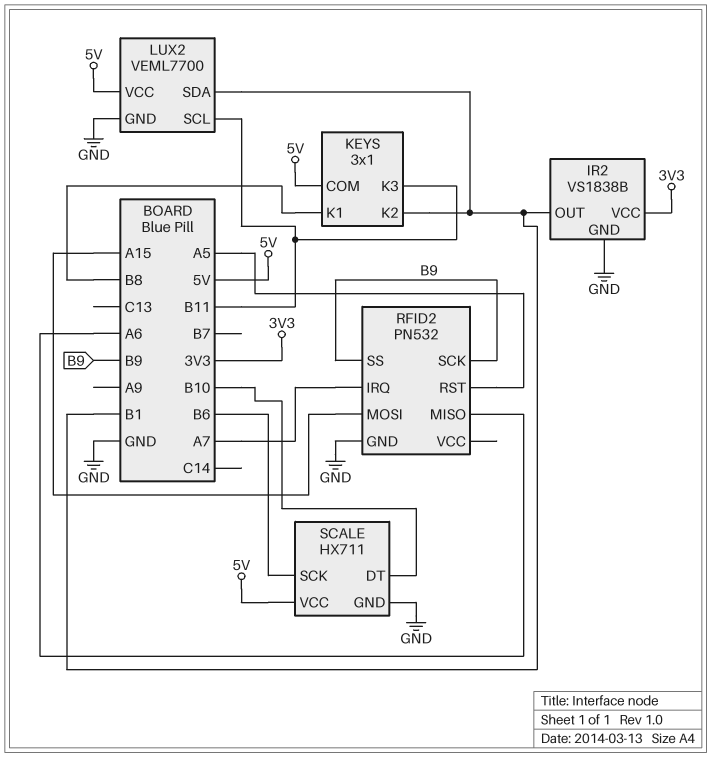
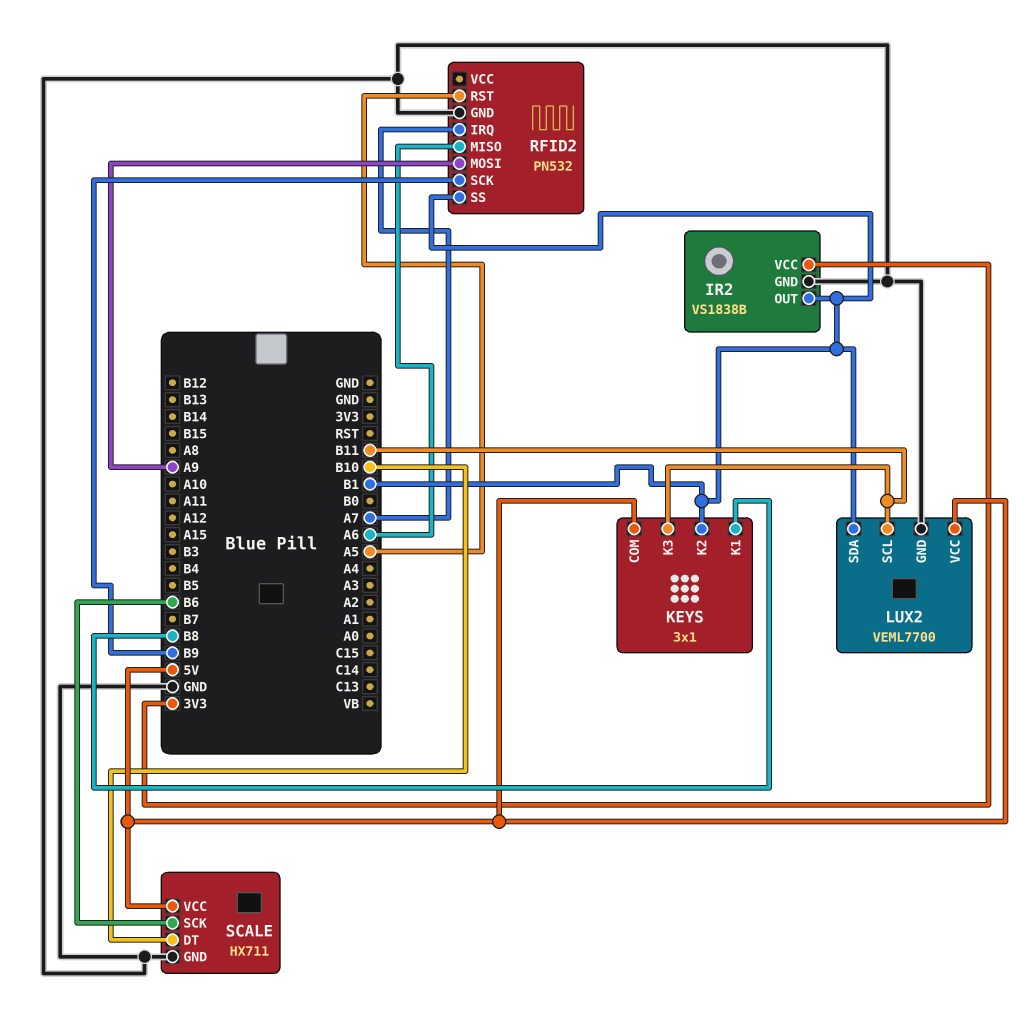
RFID2 pin MOSI: A15 -> A9
RFID2 pin SS: B9 -> B1

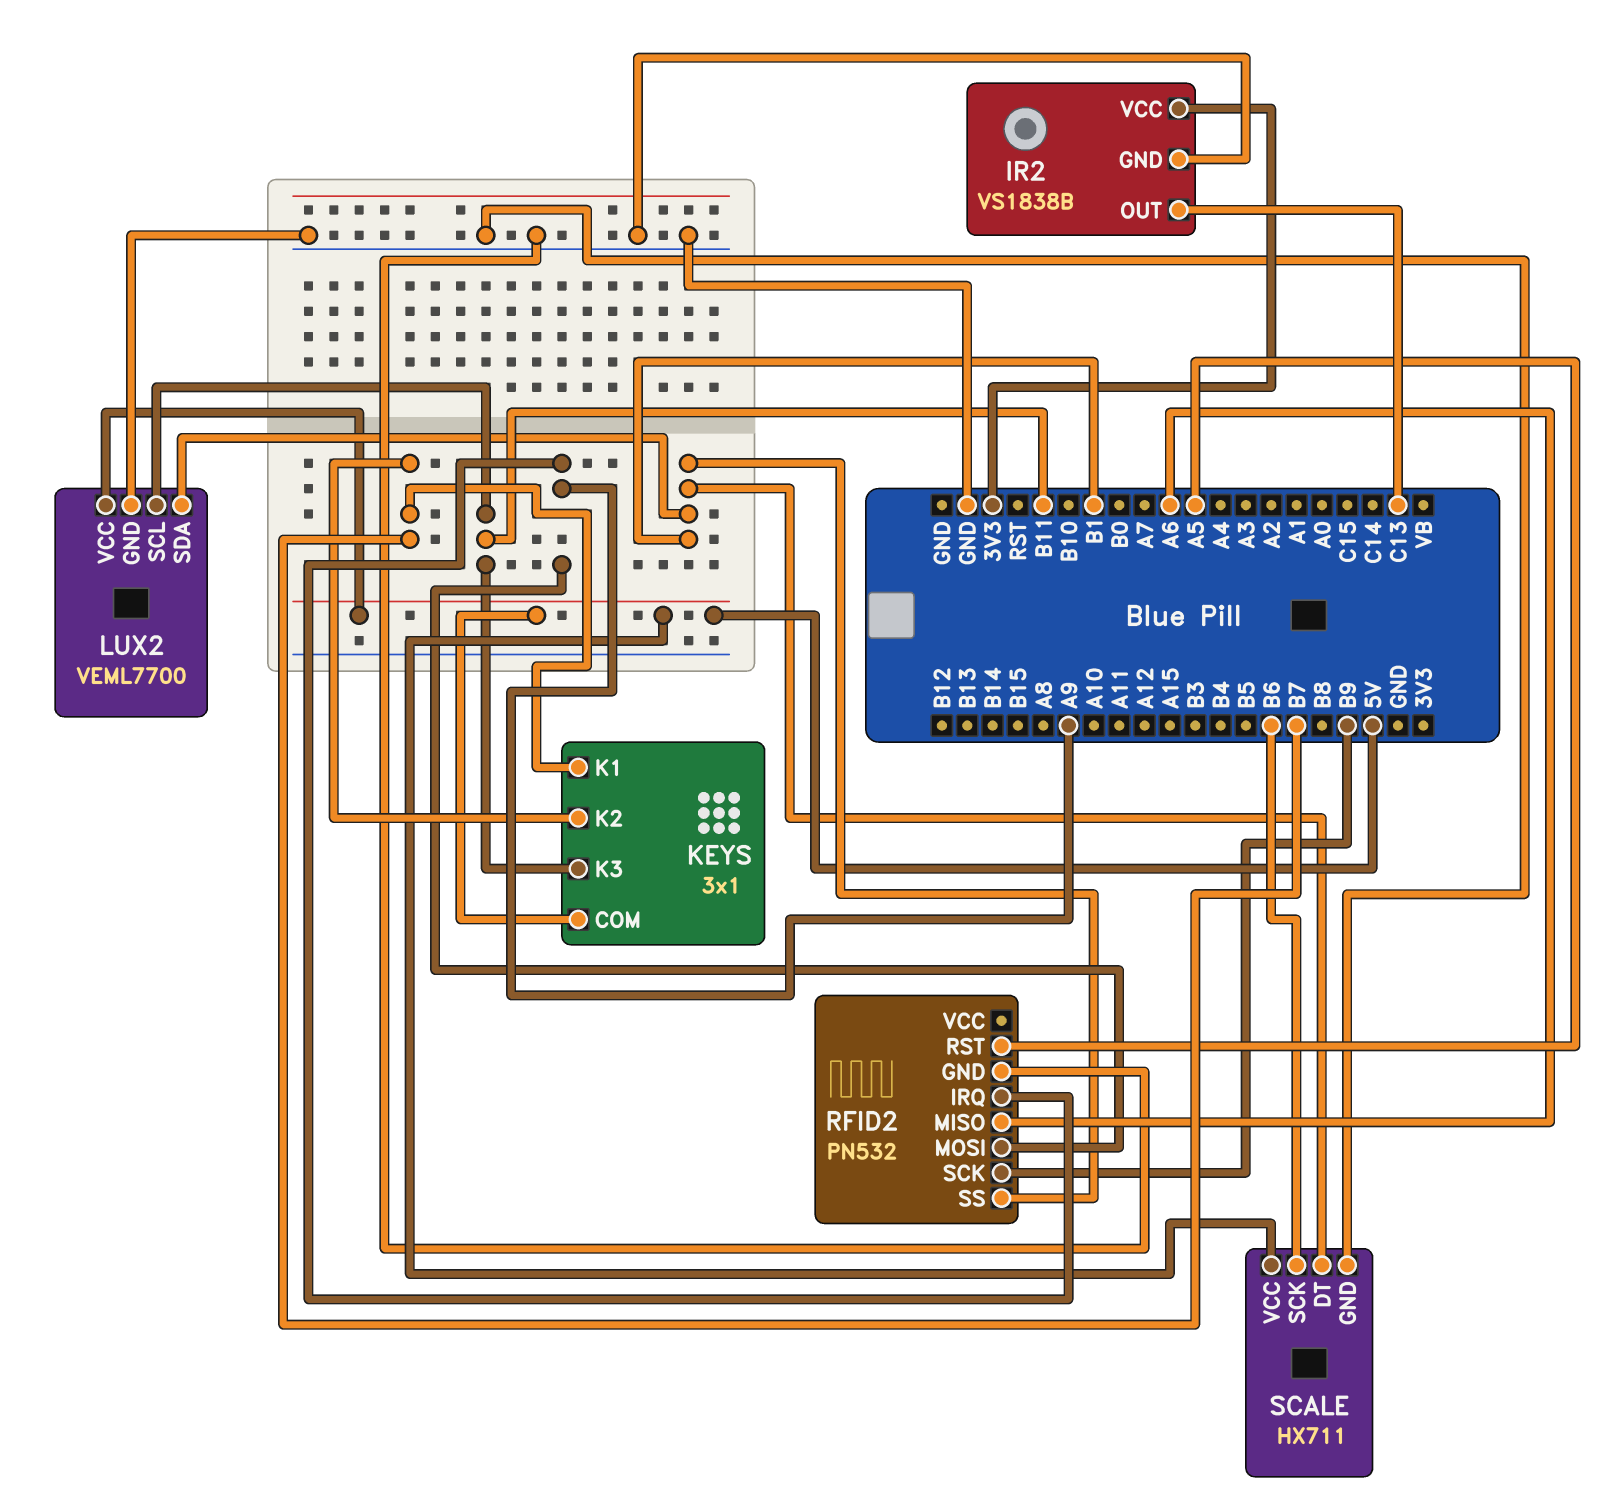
IR2 pin OUT: B1 -> C13
KEYS pin K1: B8 -> B7
KEYS pin K2: B1 -> B7
RFID2 pin IRQ: A7 -> A9
SCALE pin DT: B10 -> B1

